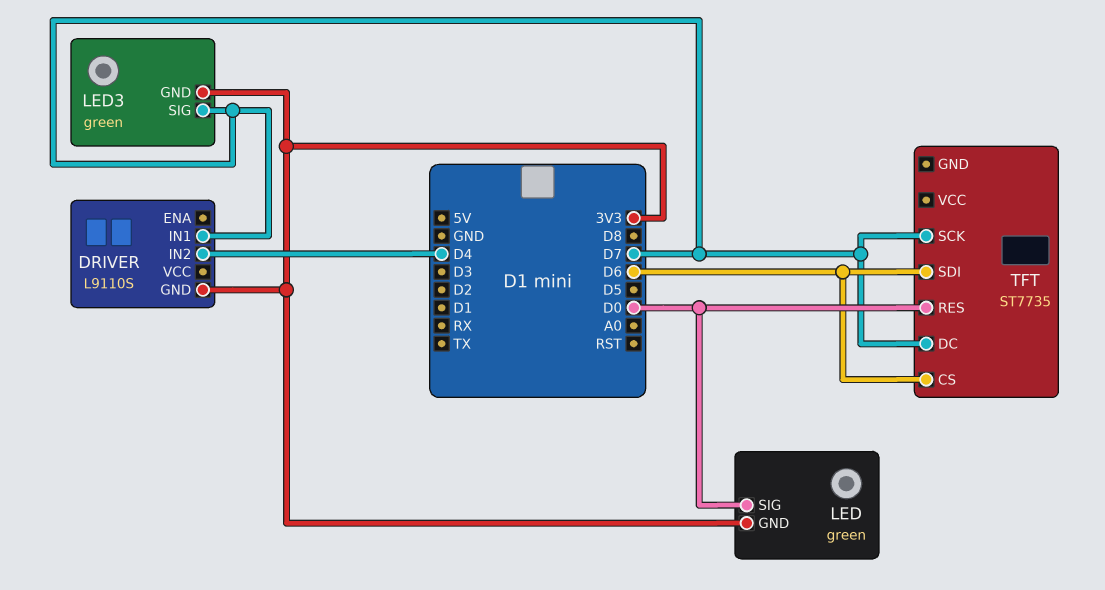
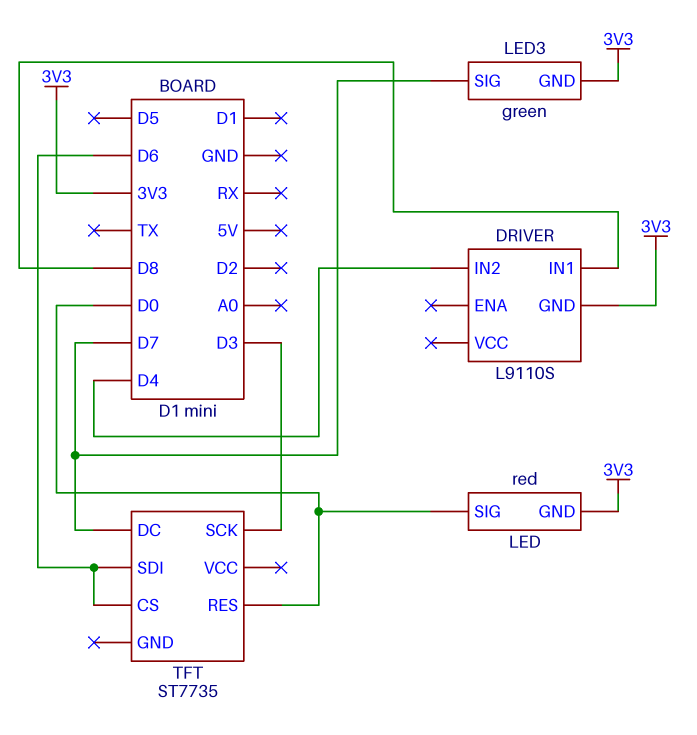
DRIVER pin IN1: D7 -> D8
LED: green -> red
TFT pin SCK: D7 -> D3

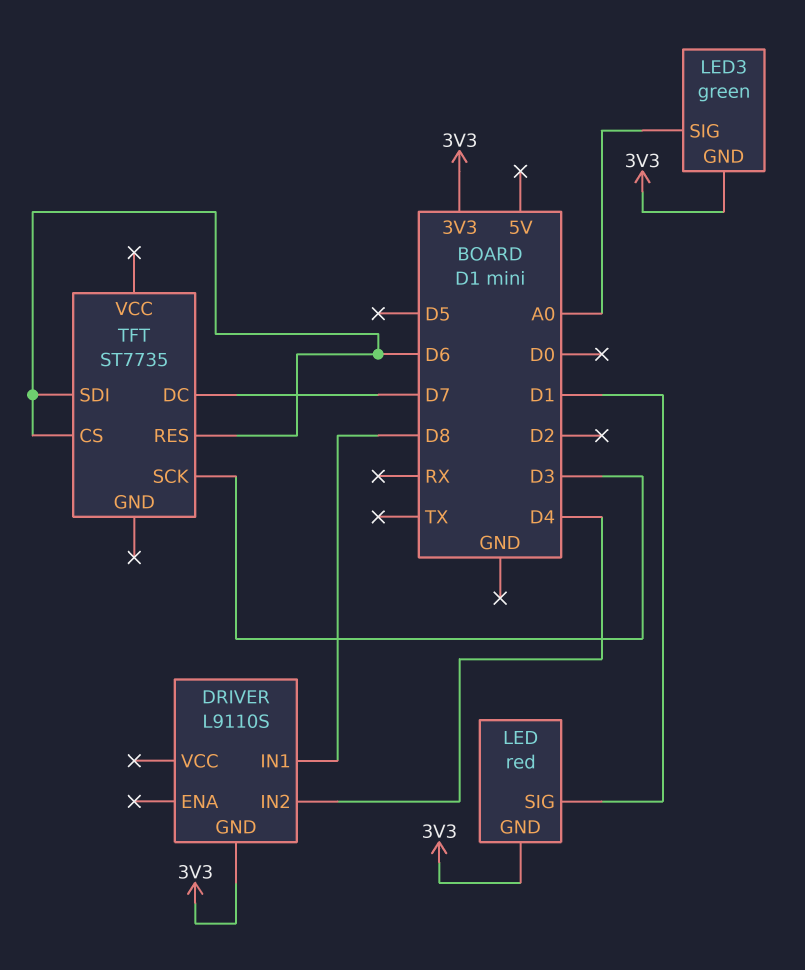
LED pin SIG: D0 -> D1
LED3 pin SIG: D7 -> A0
TFT pin RES: D0 -> D6

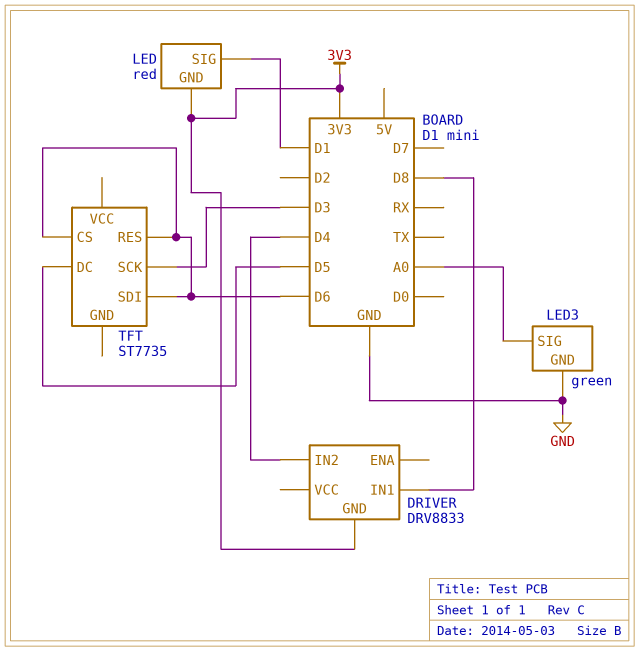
DRIVER: L9110S -> DRV8833
LED3 pin GND: 3V3 -> GND
TFT pin DC: D7 -> D5

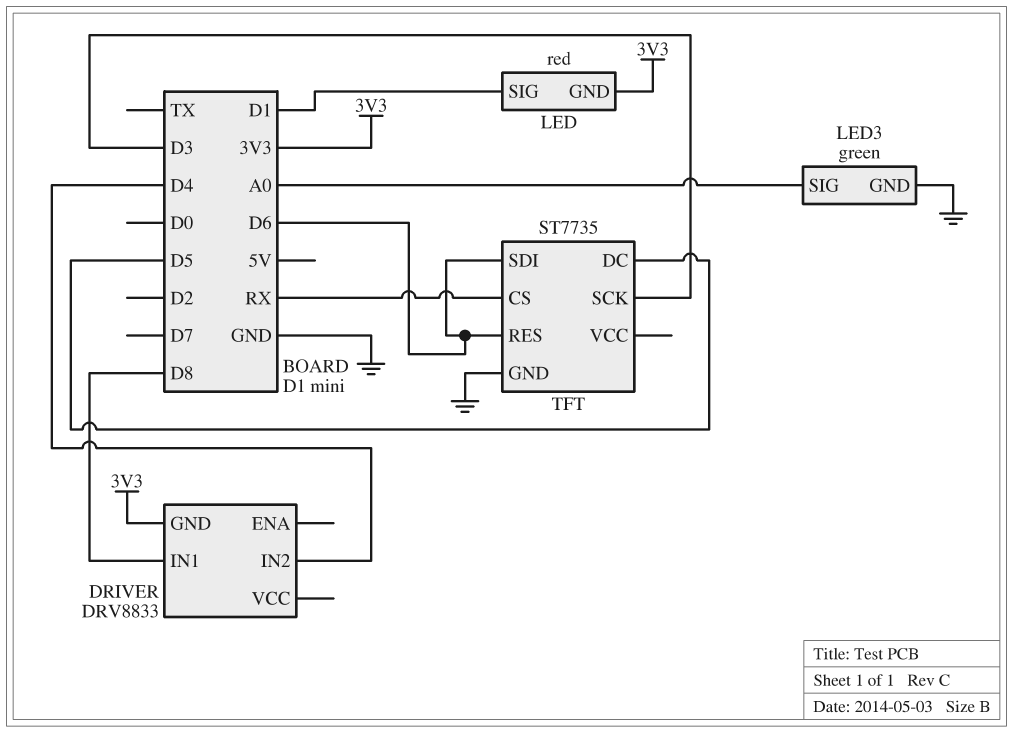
TFT pin CS: D6 -> RX
TFT pin GND: none -> GND

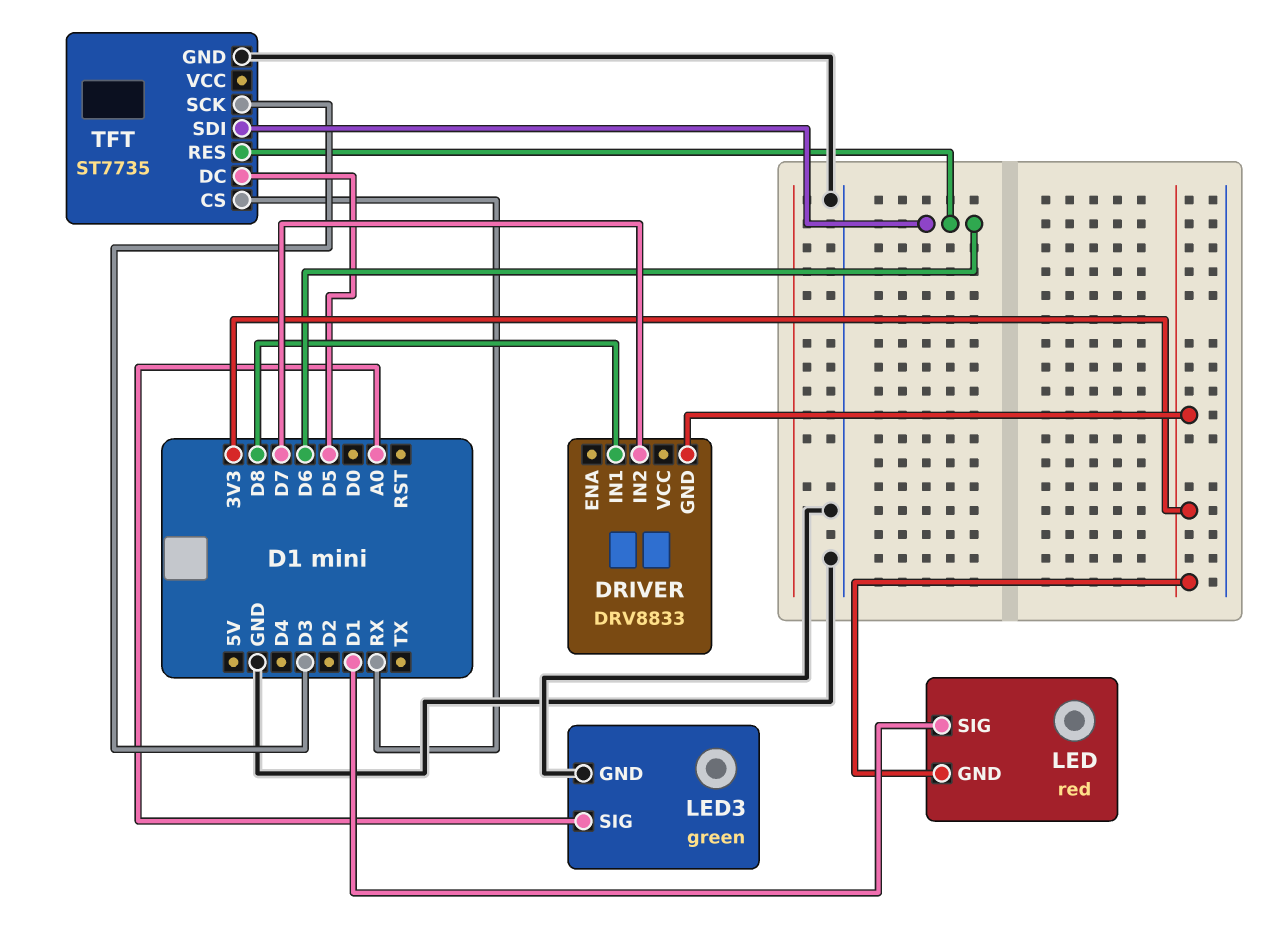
DRIVER pin IN2: D4 -> D7

